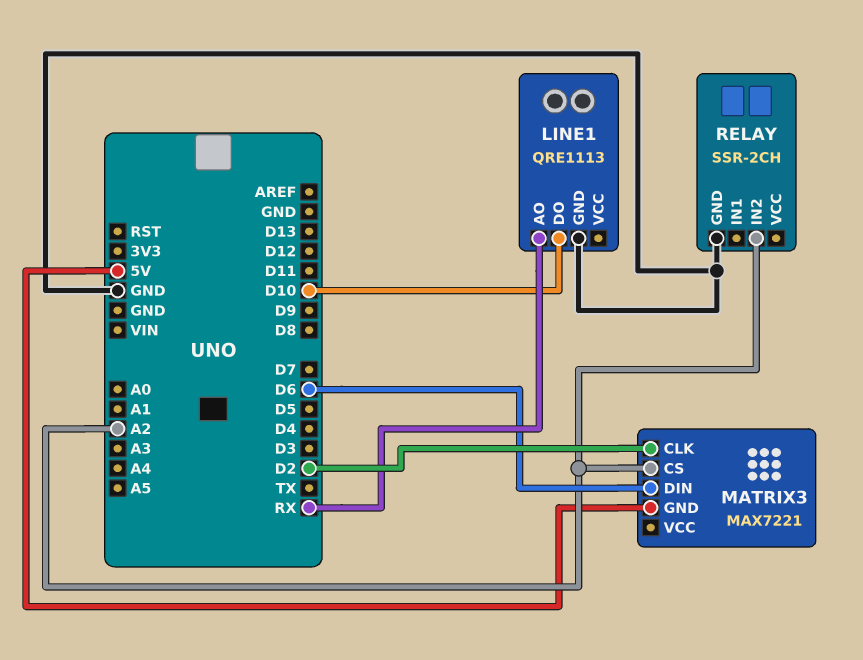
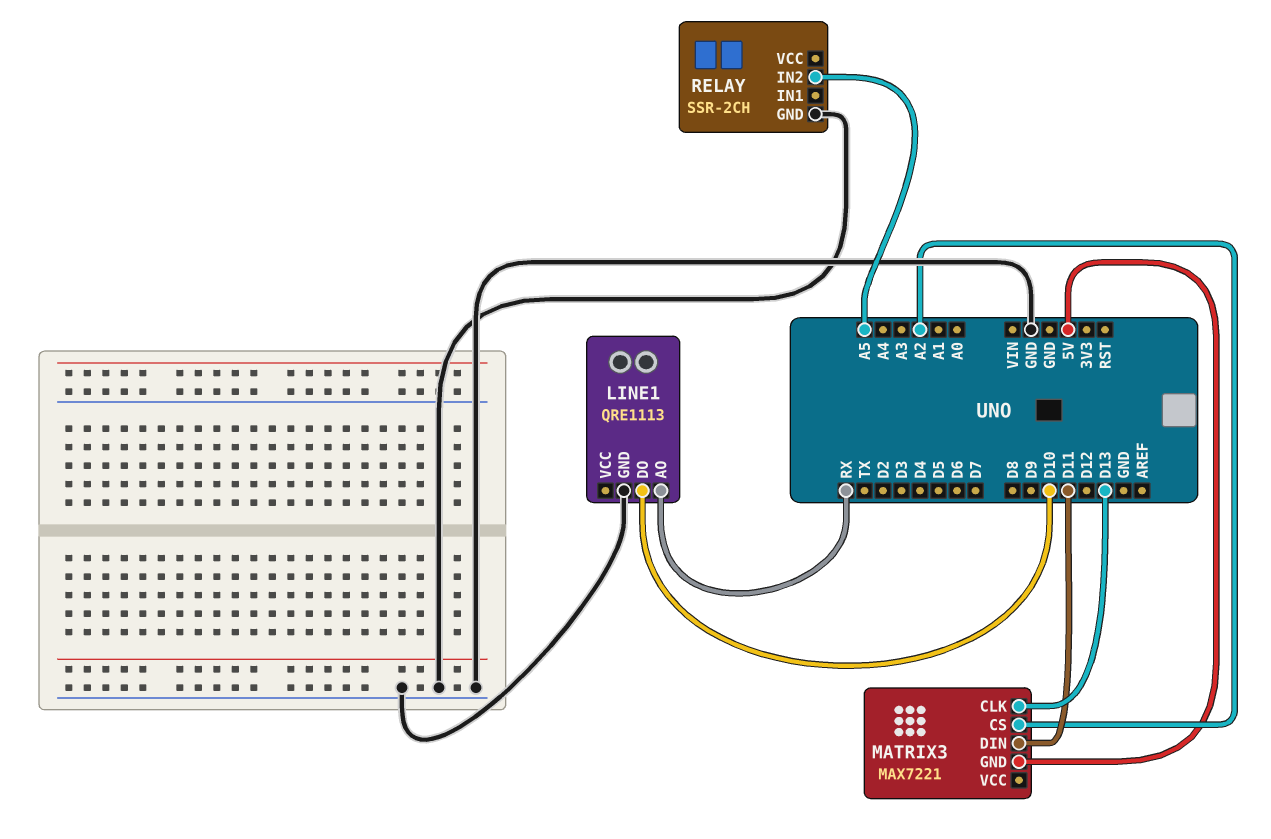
MATRIX3 pin CLK: D2 -> D13
MATRIX3 pin DIN: D6 -> D11
RELAY pin IN2: A2 -> A5

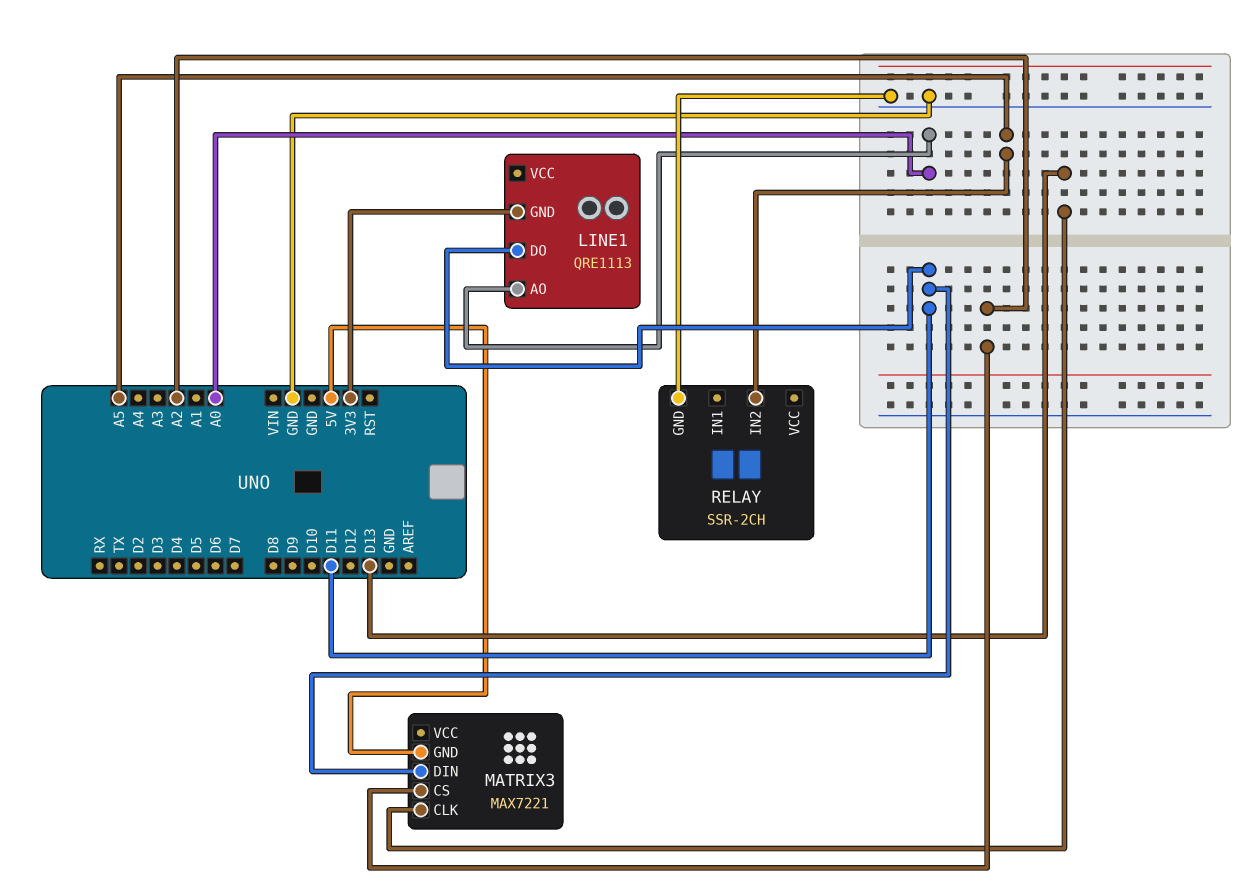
LINE1 pin AO: RX -> A0
LINE1 pin DO: D10 -> D11
LINE1 pin GND: GND -> 3V3

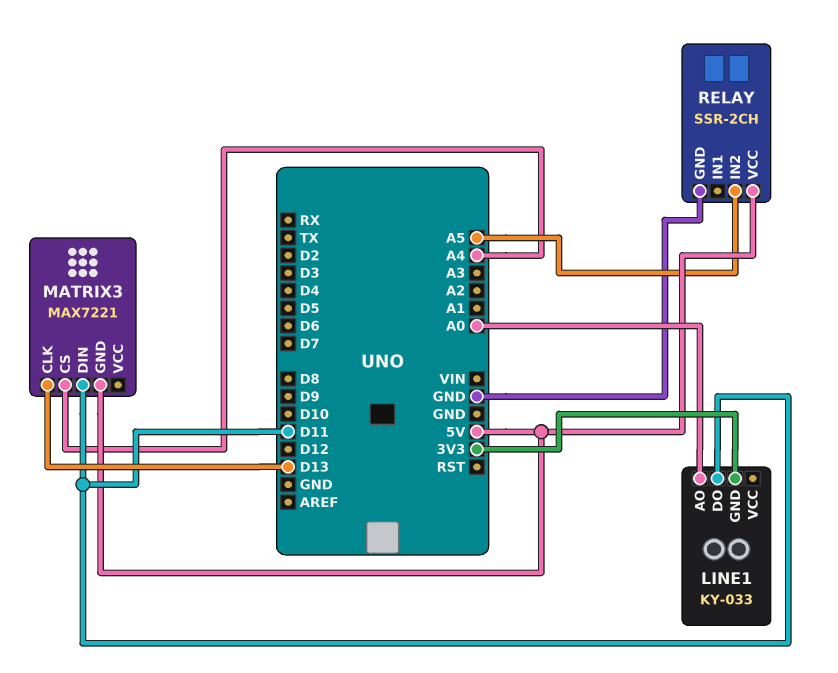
LINE1: QRE1113 -> KY-033
MATRIX3 pin CS: A2 -> A4
RELAY pin VCC: none -> 5V

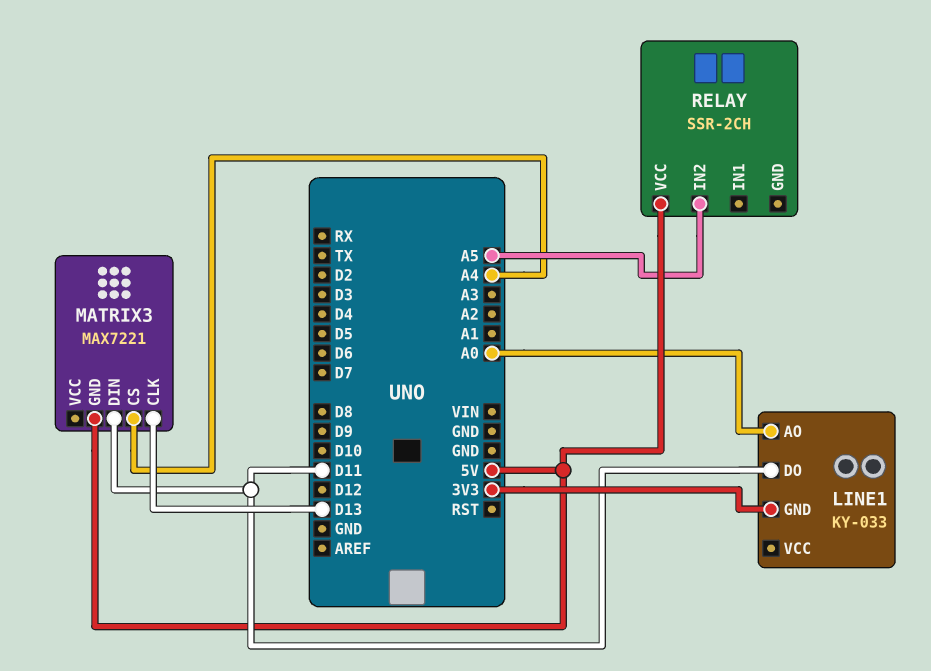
RELAY pin GND: GND -> none

